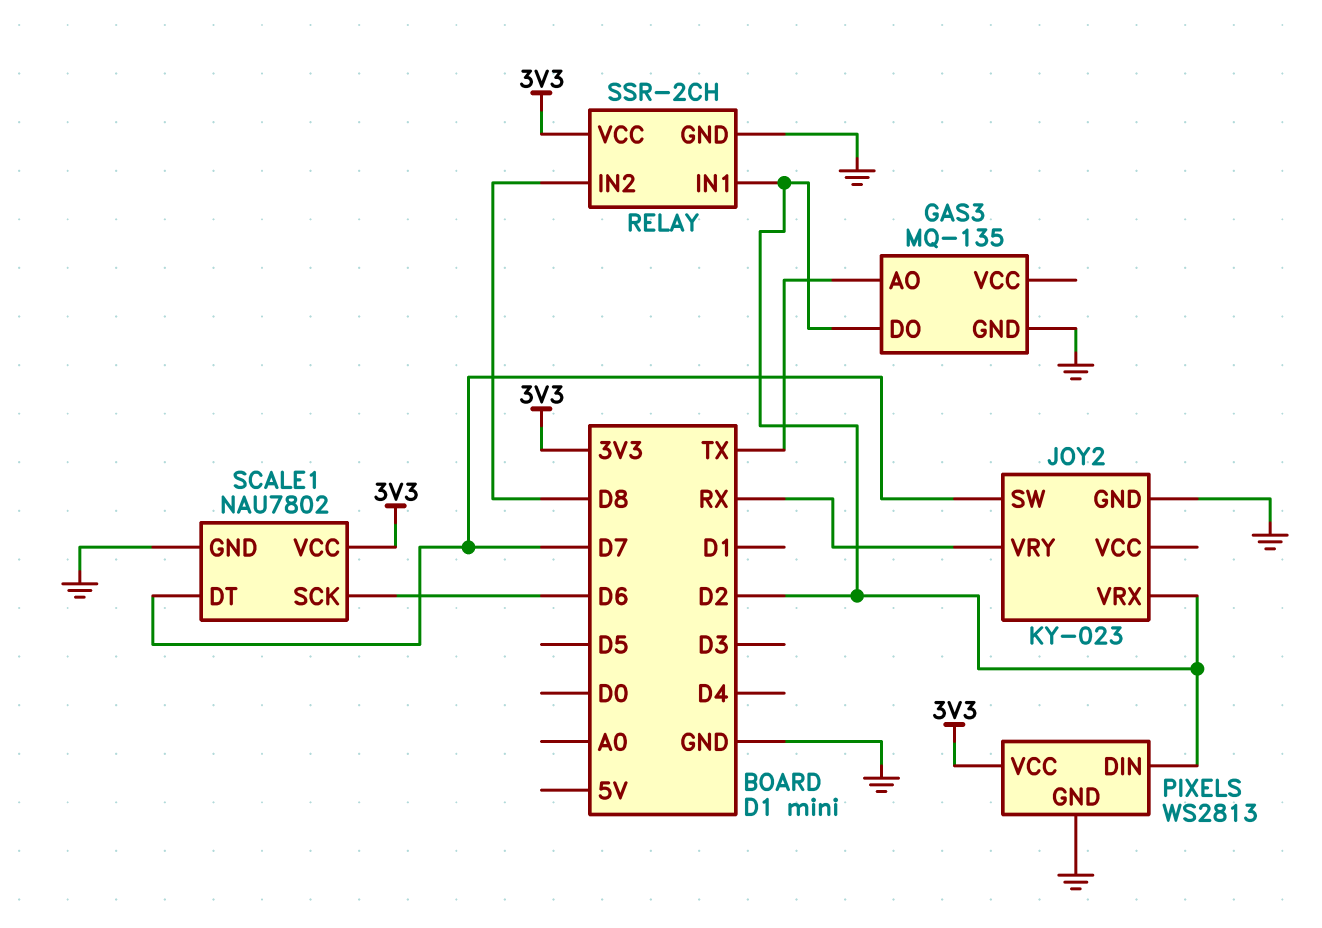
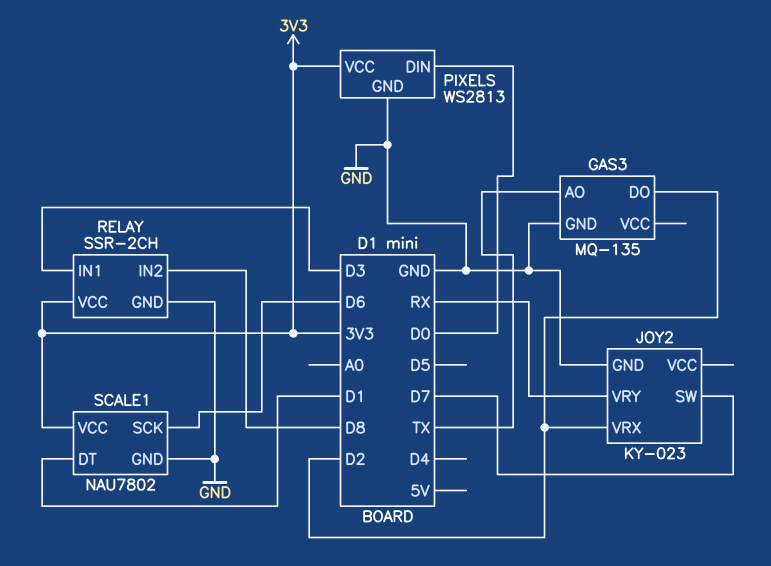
PIXELS pin DIN: D2 -> D0
RELAY pin IN1: D2 -> D3
SCALE1 pin DT: D7 -> D1

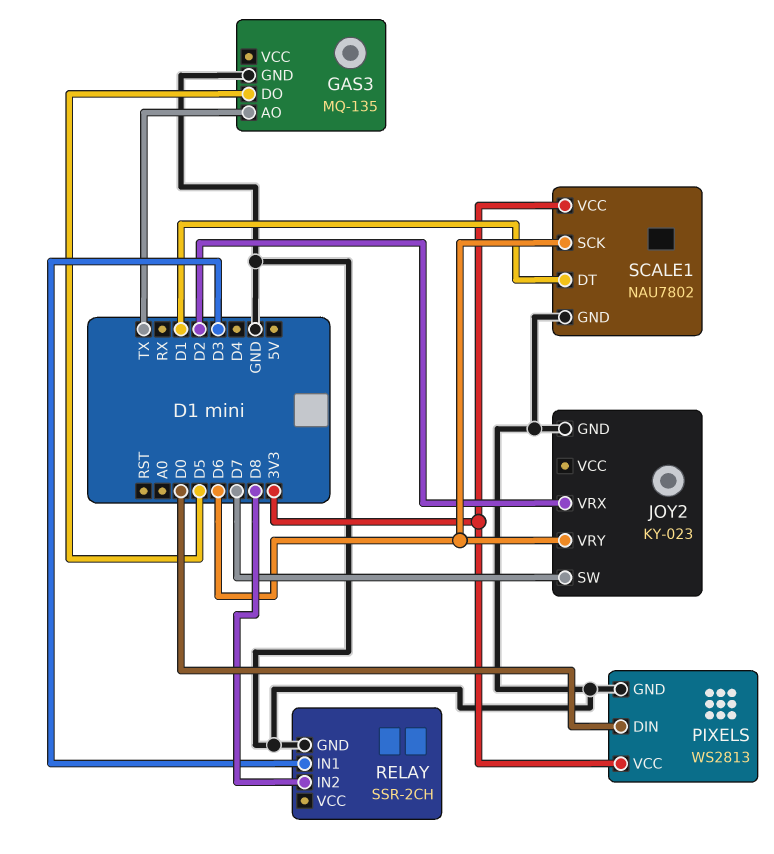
GAS3 pin DO: D2 -> D5
JOY2 pin VRY: RX -> D6
RELAY pin VCC: 3V3 -> none

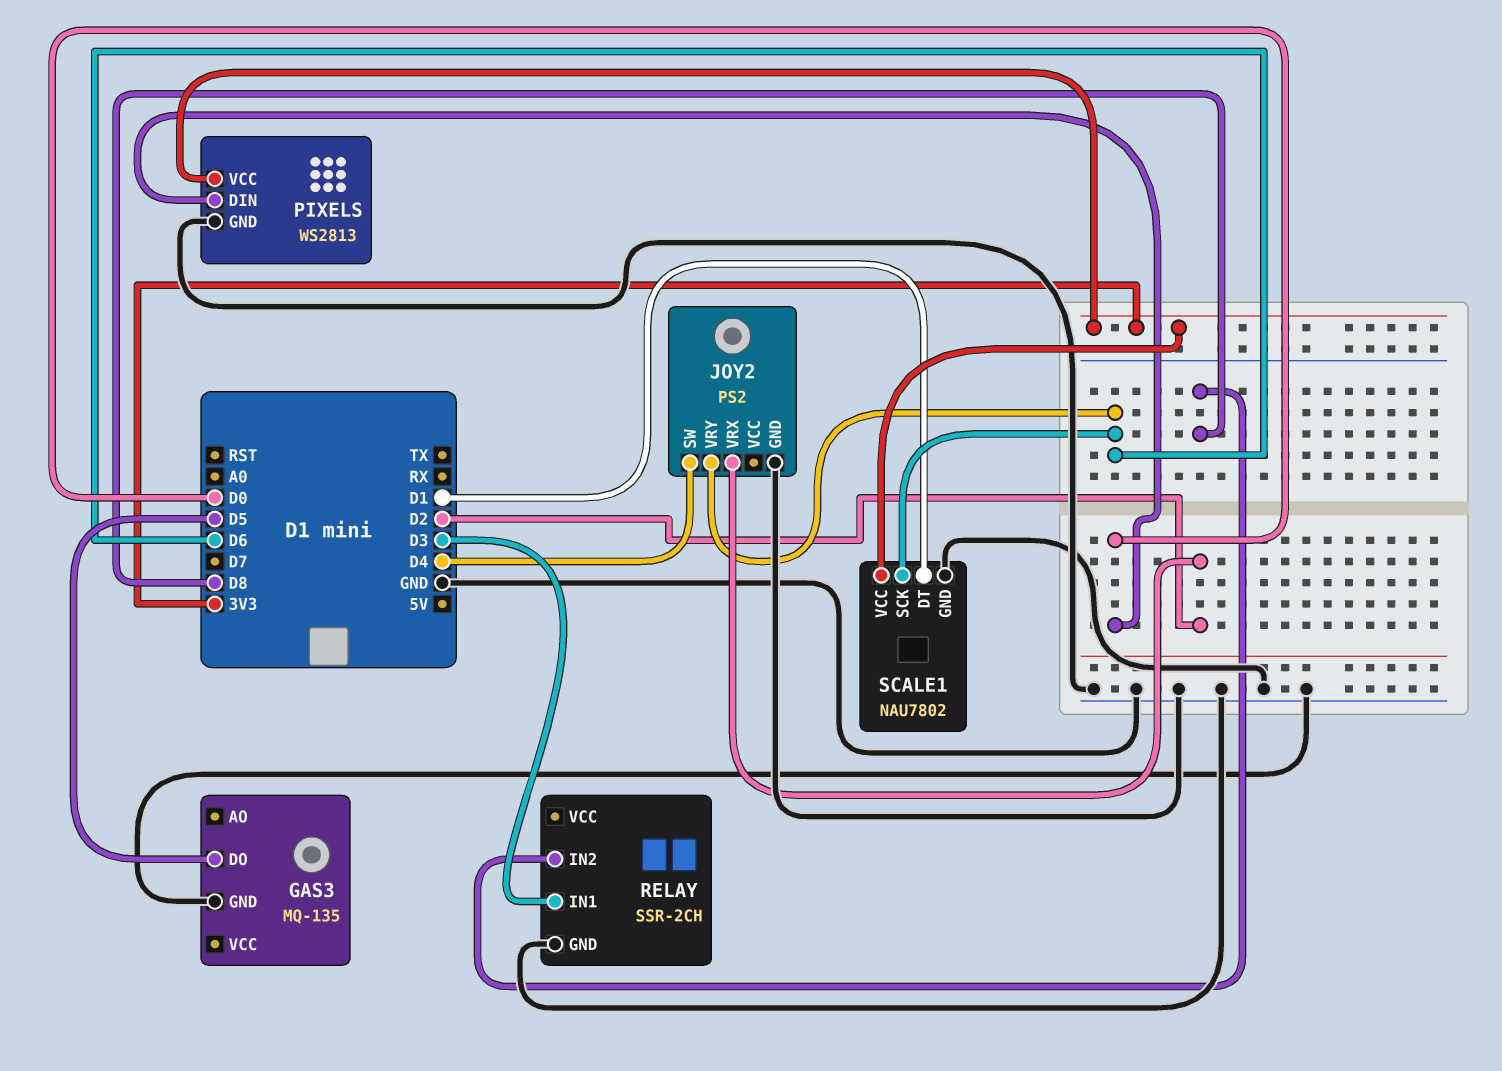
GAS3 pin AO: TX -> none
JOY2: KY-023 -> PS2
JOY2 pin SW: D7 -> D4

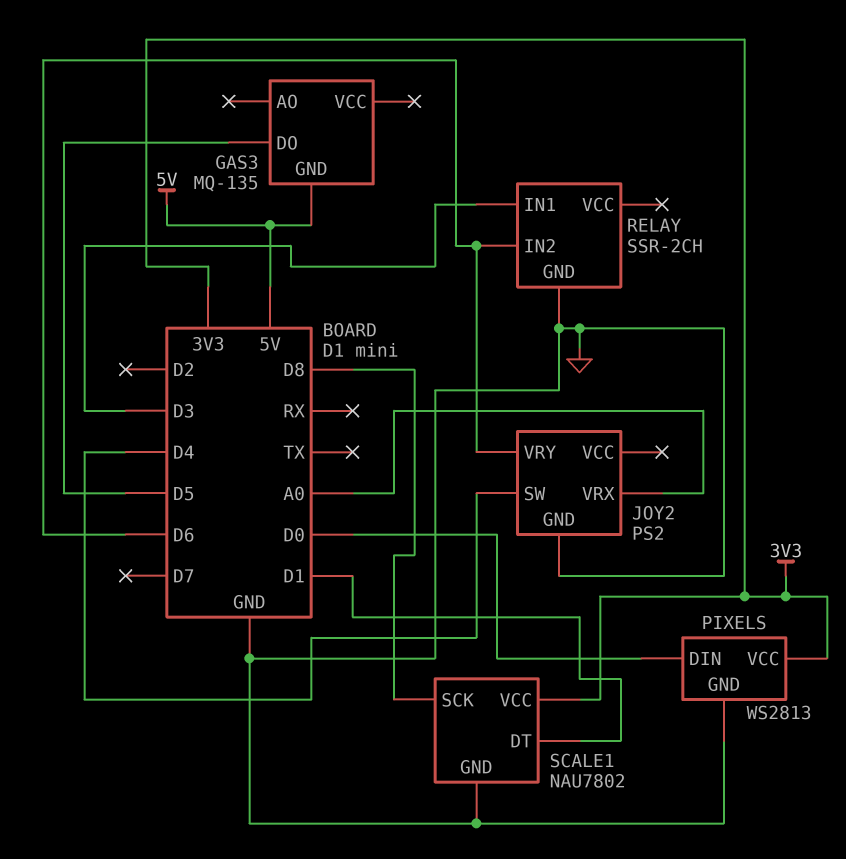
GAS3 pin GND: GND -> 5V
JOY2 pin VRX: D2 -> A0
RELAY pin IN2: D8 -> D6
SCALE1 pin SCK: D6 -> D8

